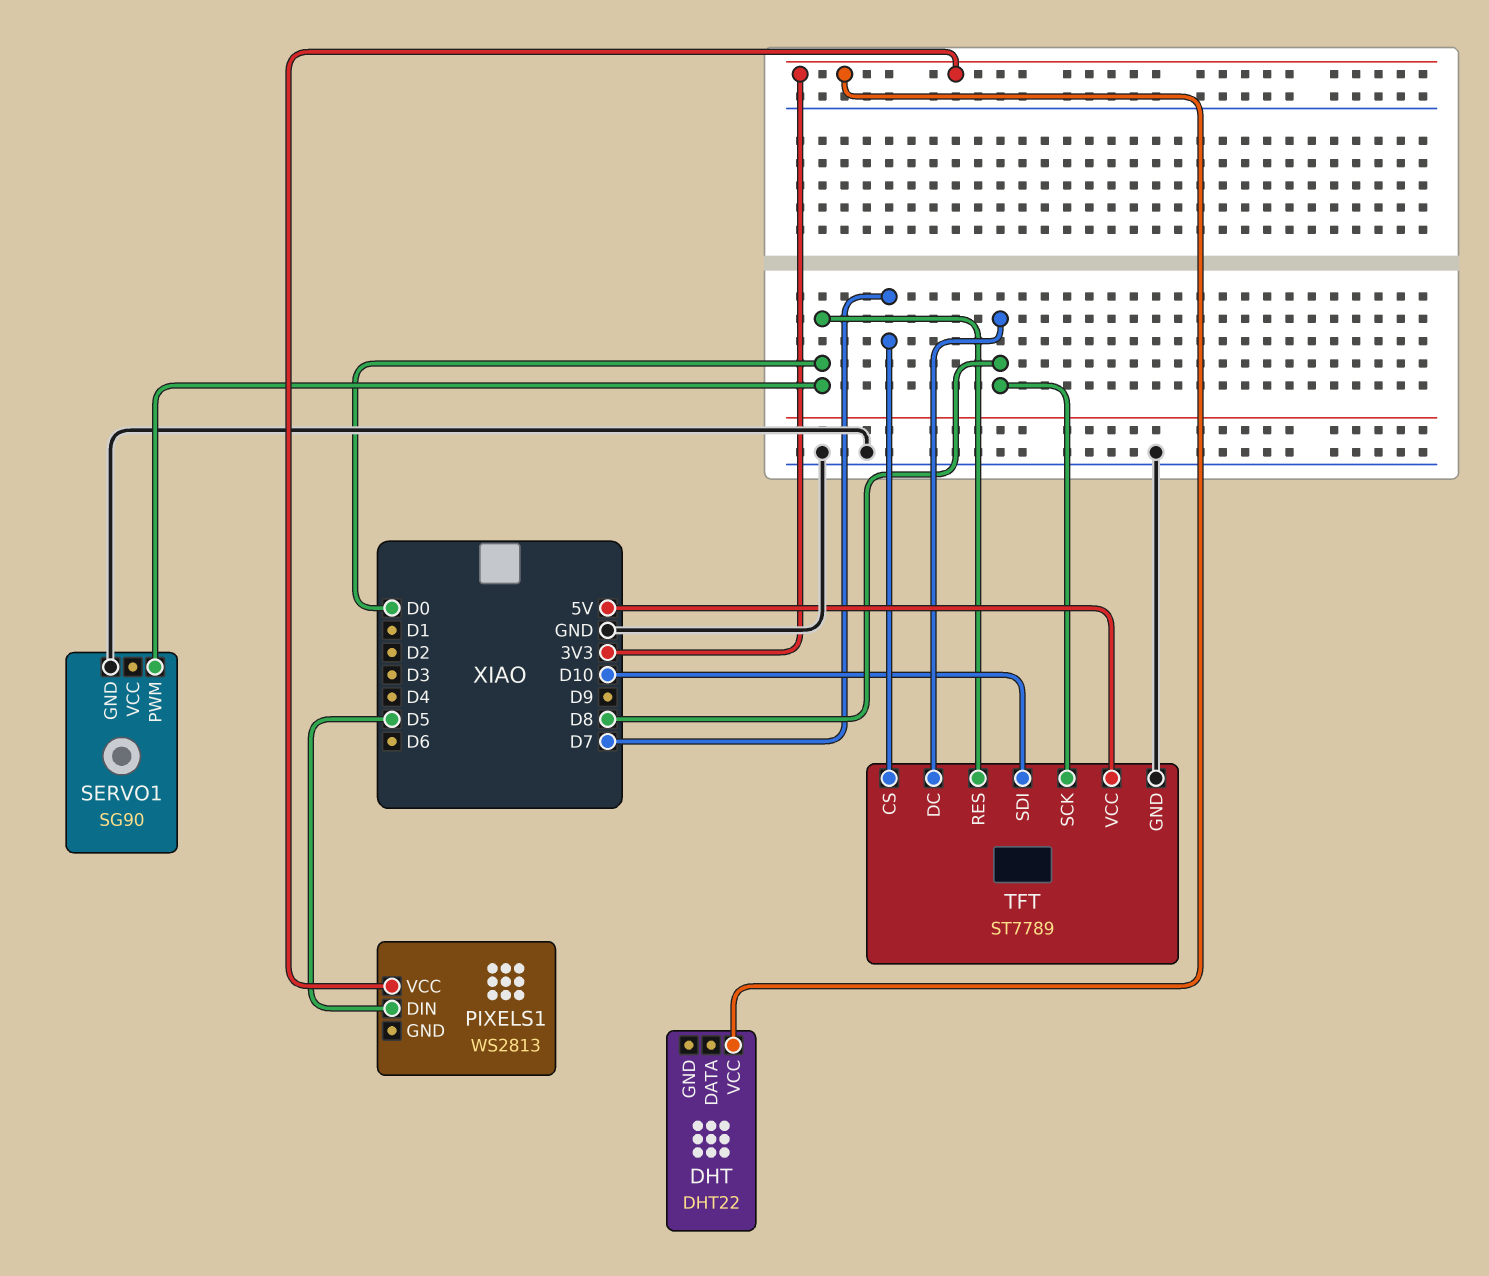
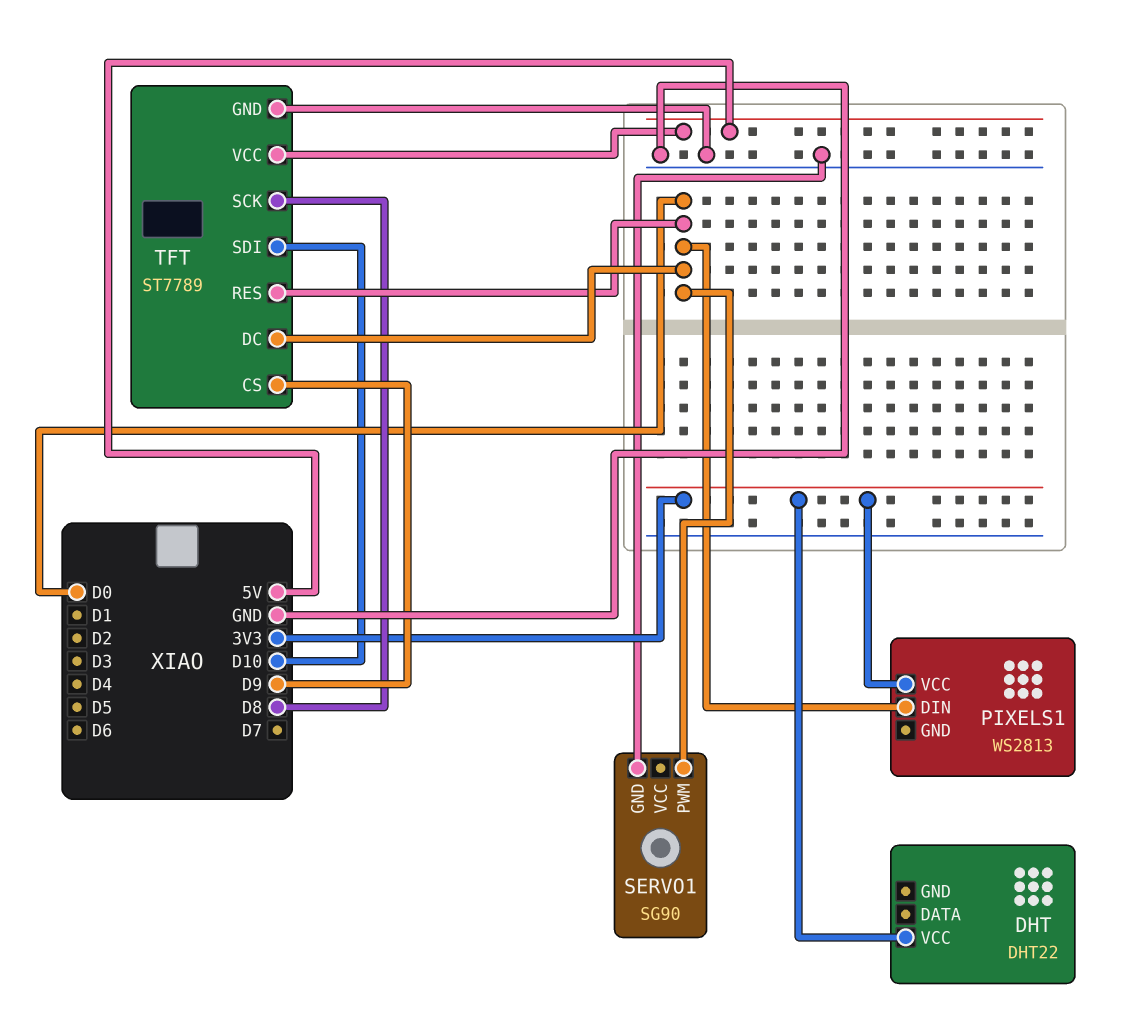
PIXELS1 pin DIN: D5 -> D0
TFT pin CS: D7 -> D9
TFT pin DC: D8 -> D0

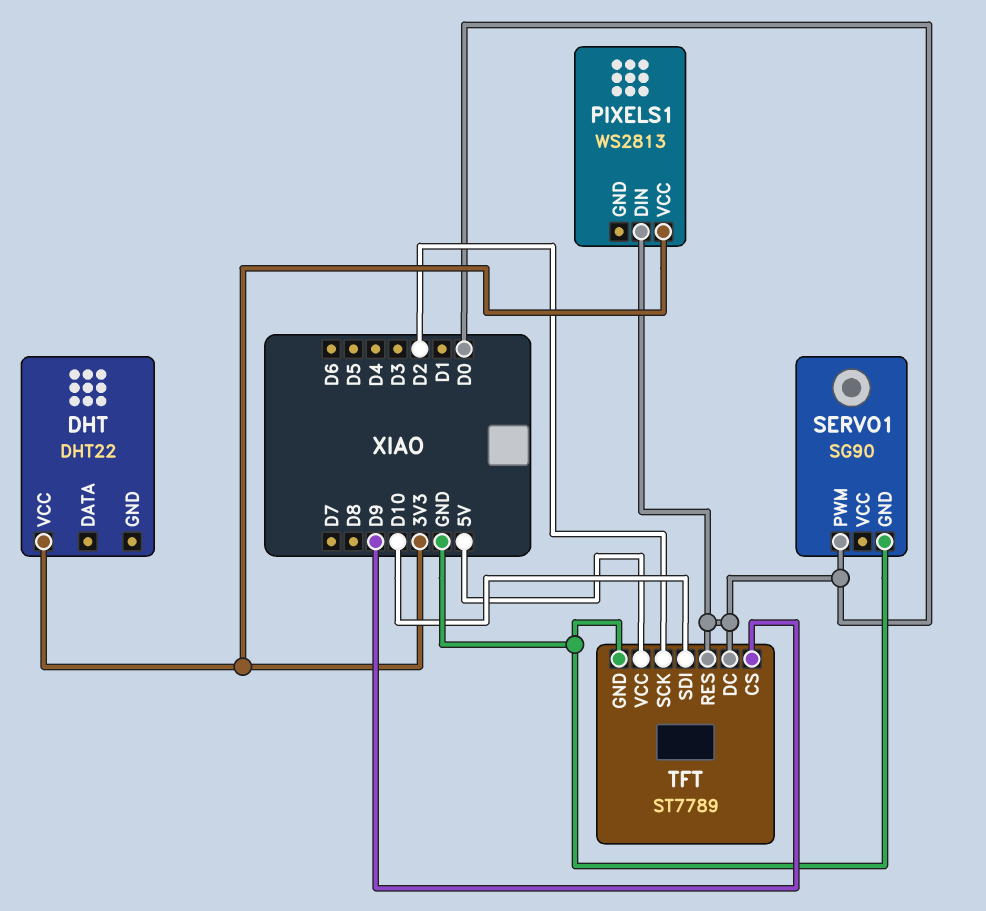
TFT pin SCK: D8 -> D2

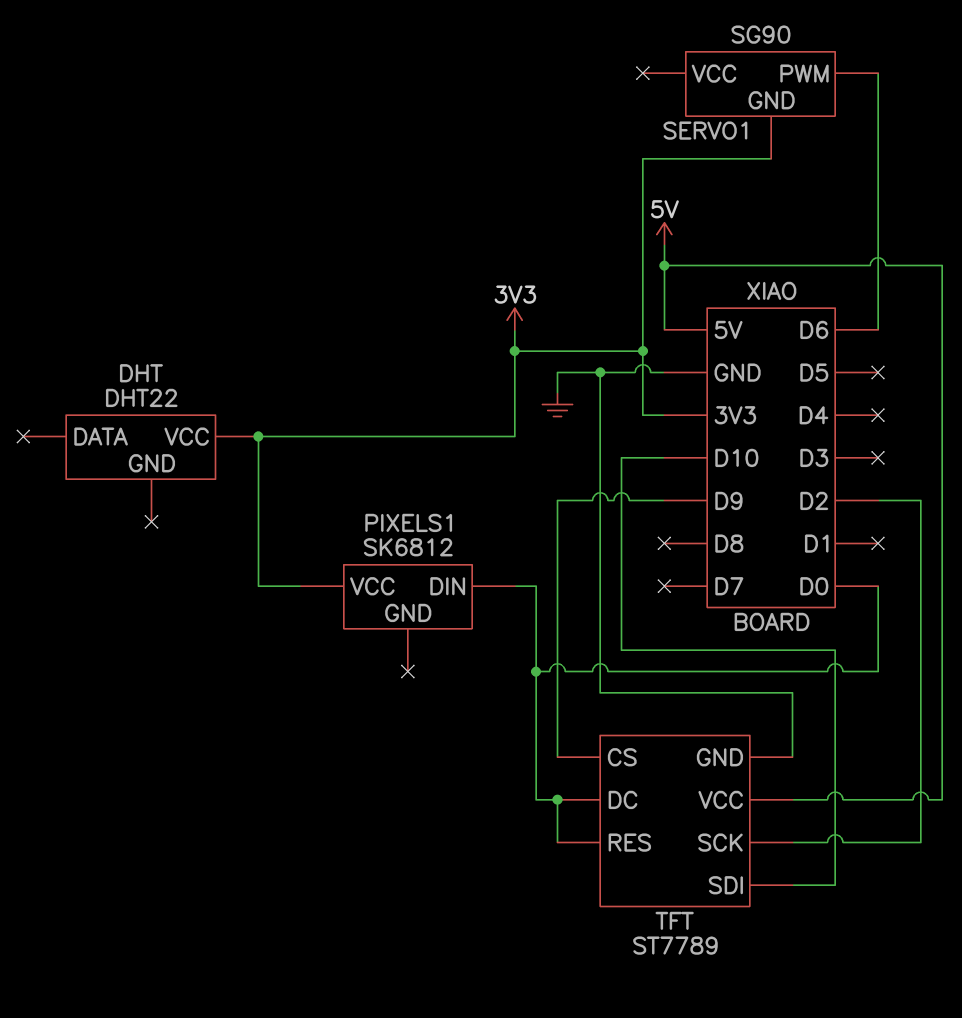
PIXELS1: WS2813 -> SK6812
SERVO1 pin GND: GND -> 3V3
SERVO1 pin PWM: D0 -> D6

